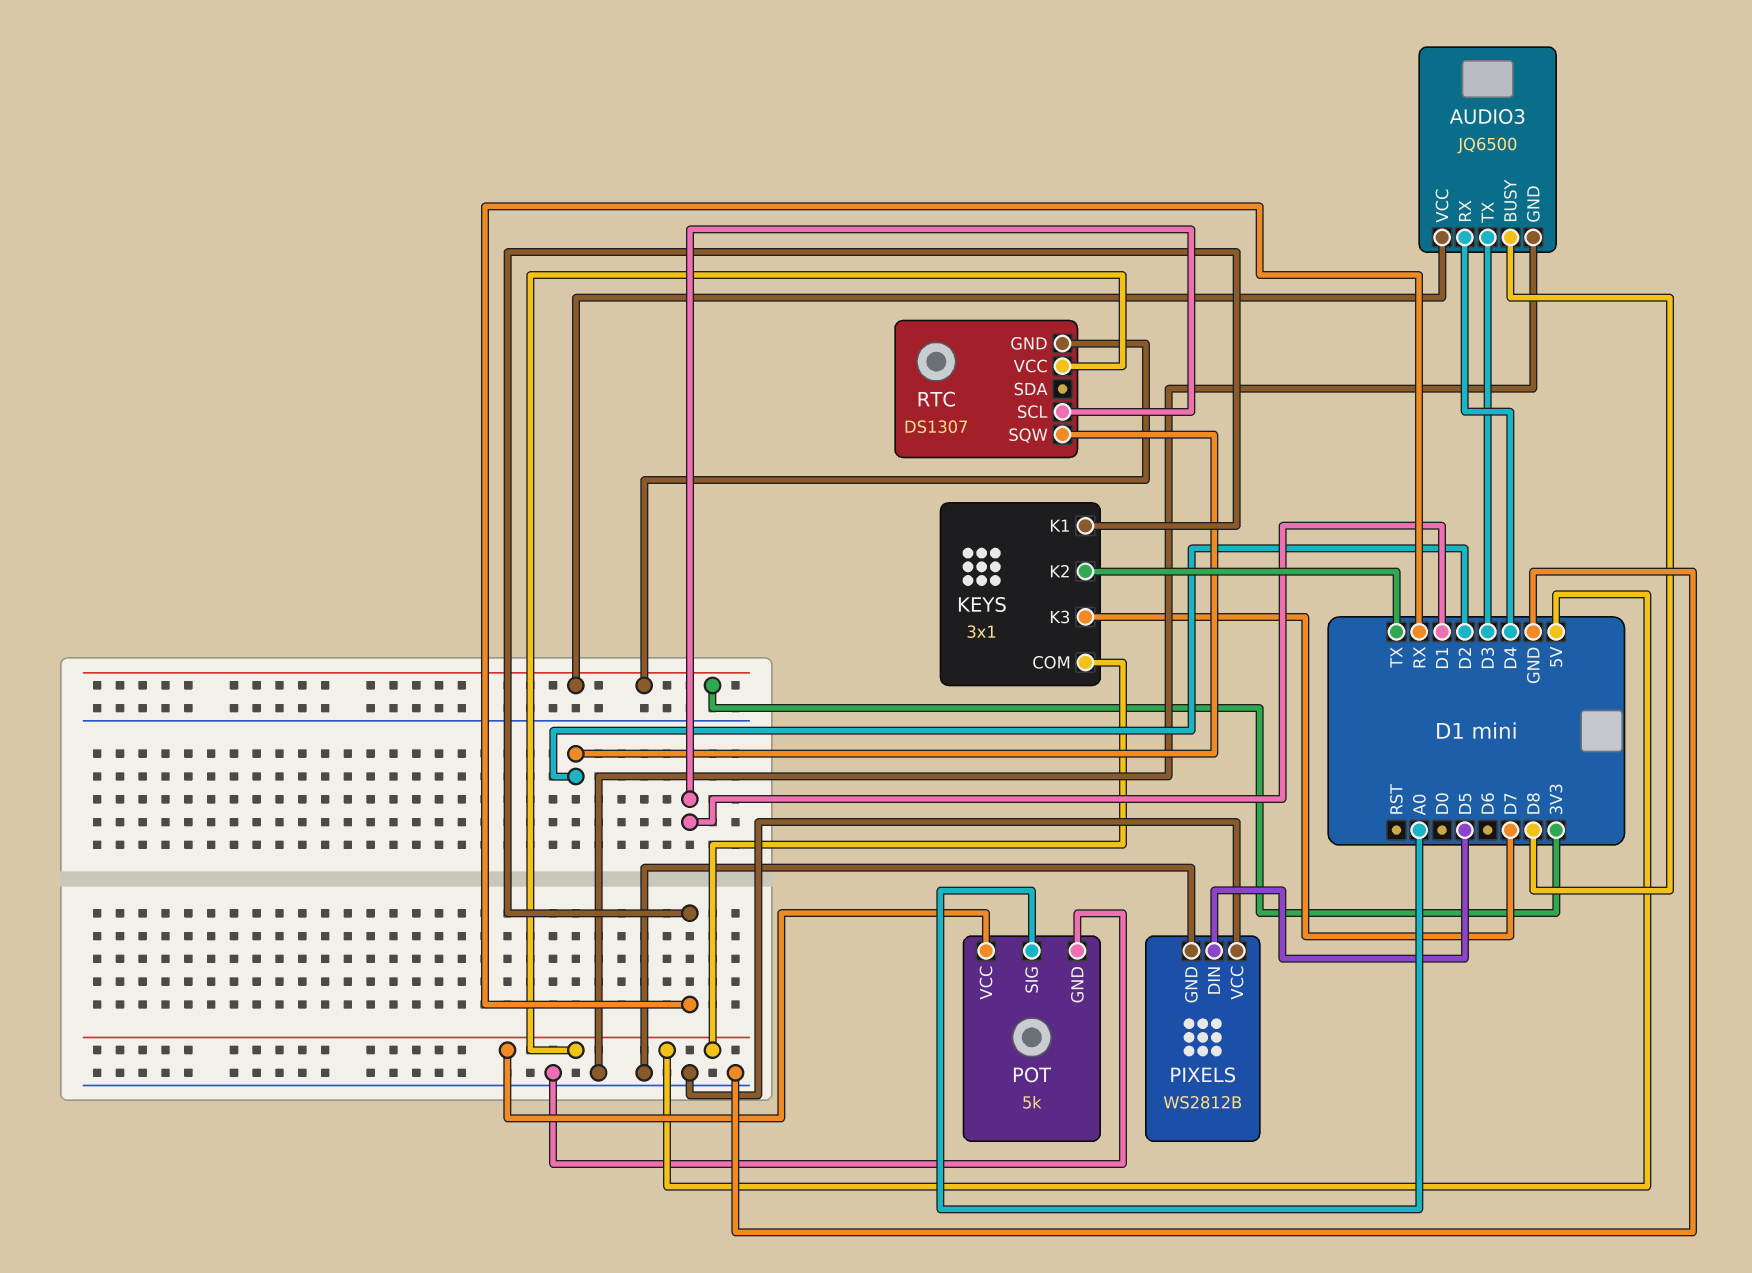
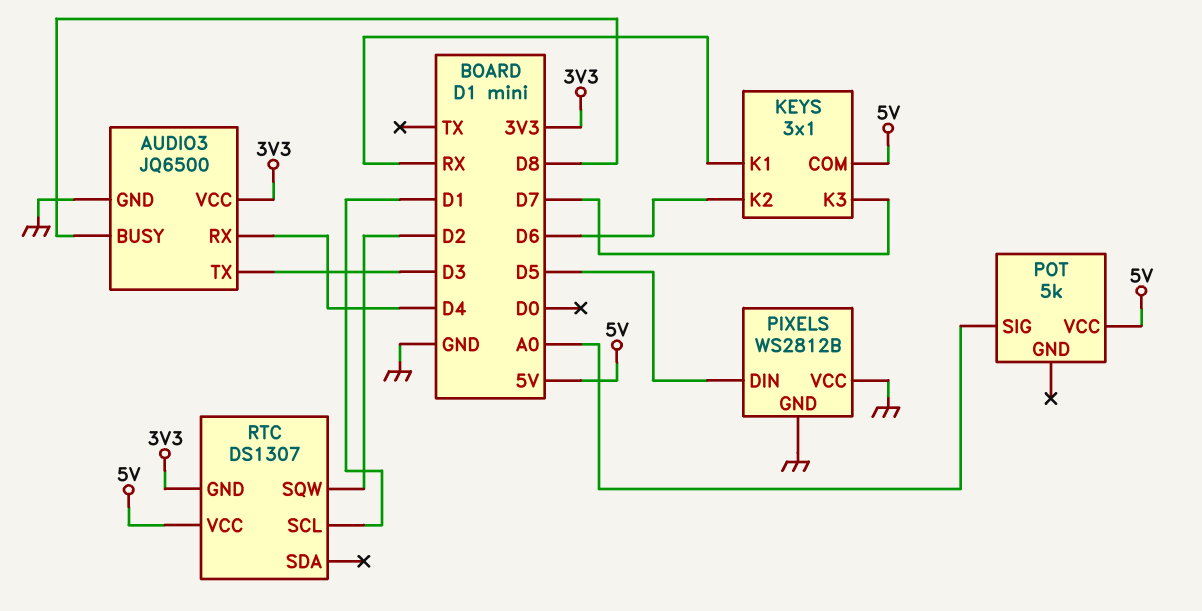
KEYS pin K2: TX -> D6
POT pin GND: GND -> none

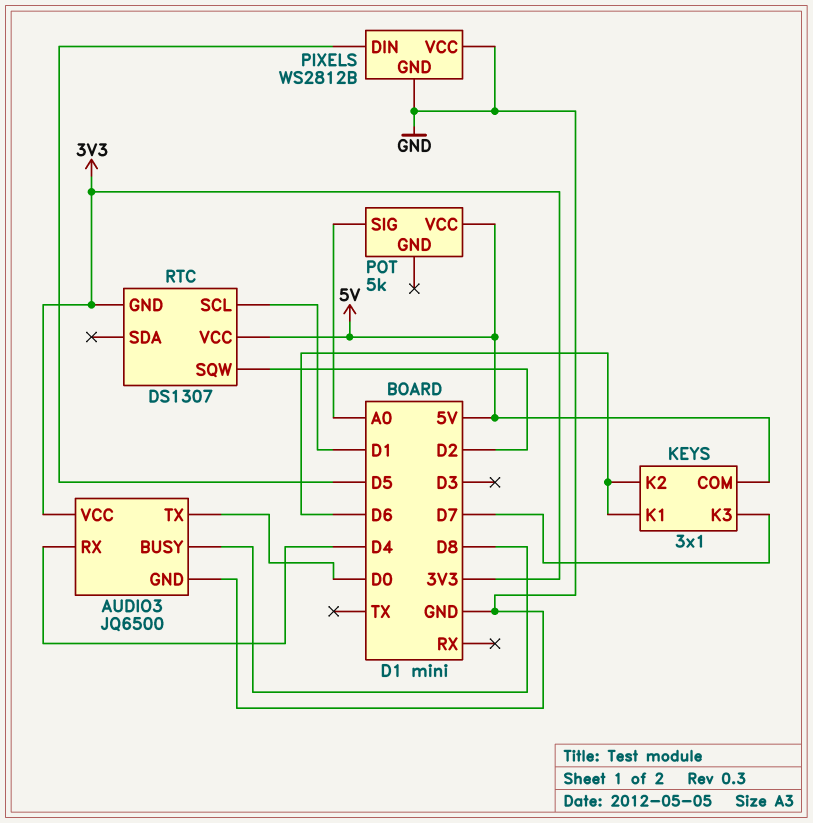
AUDIO3 pin TX: D3 -> D0
KEYS pin K1: RX -> D6

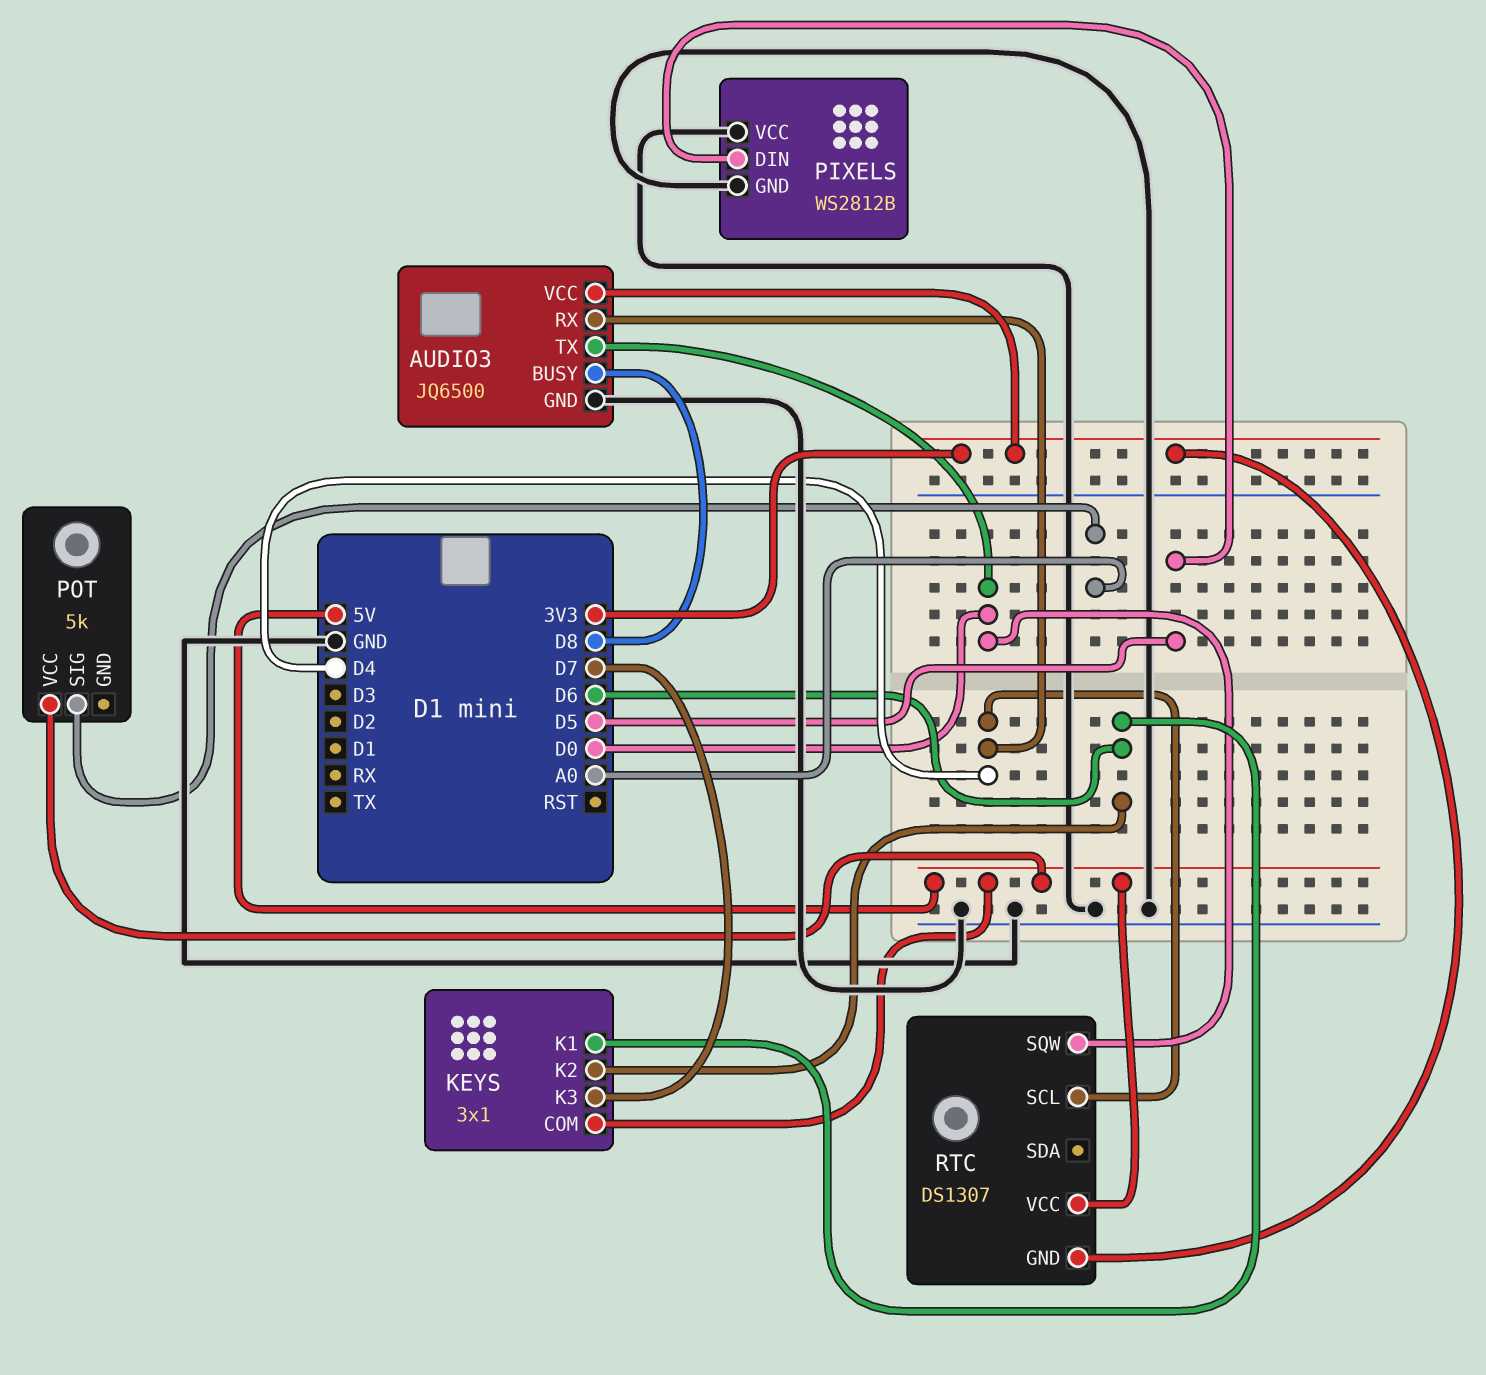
RTC pin SCL: D1 -> D4
RTC pin SQW: D2 -> D0

